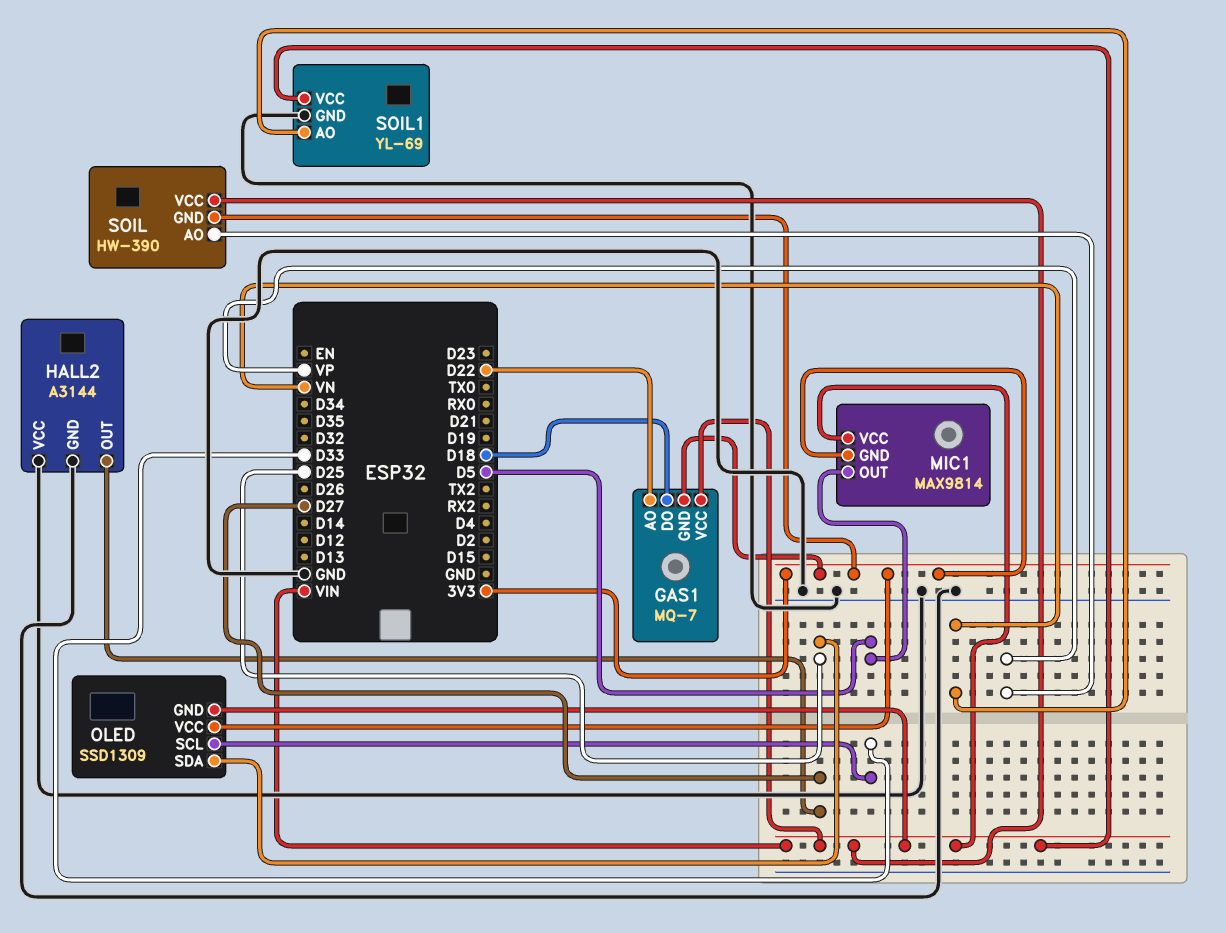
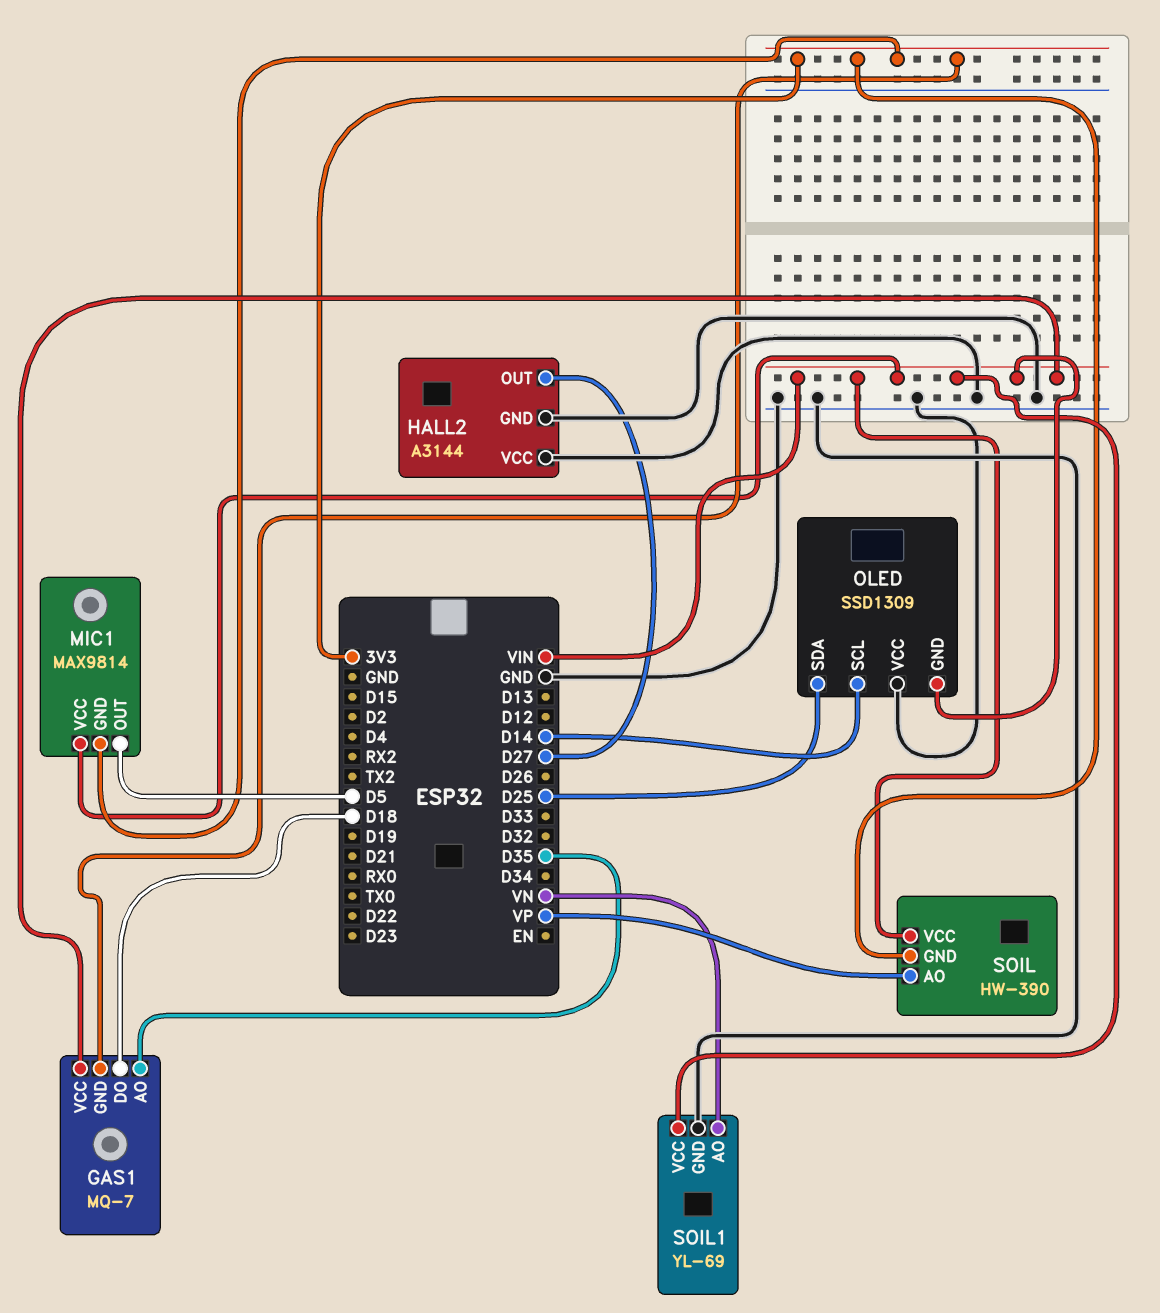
GAS1 pin AO: D22 -> D35
OLED pin SCL: D33 -> D14
OLED pin VCC: 3V3 -> GND

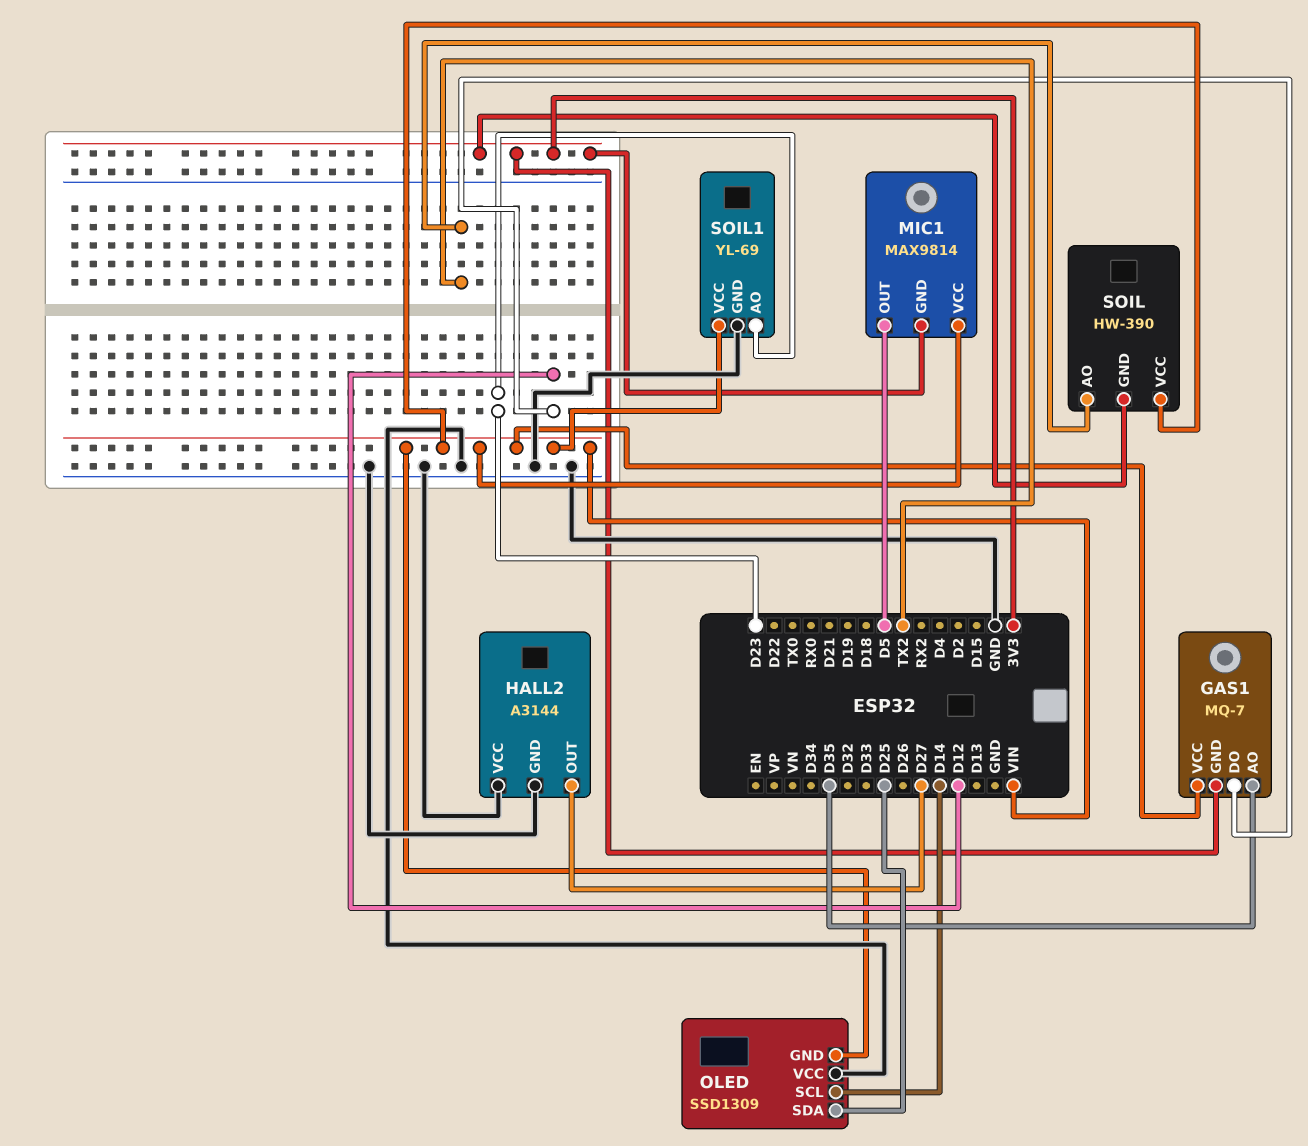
GAS1 pin DO: D18 -> D12
SOIL pin AO: VP -> TX2
SOIL1 pin AO: VN -> D23

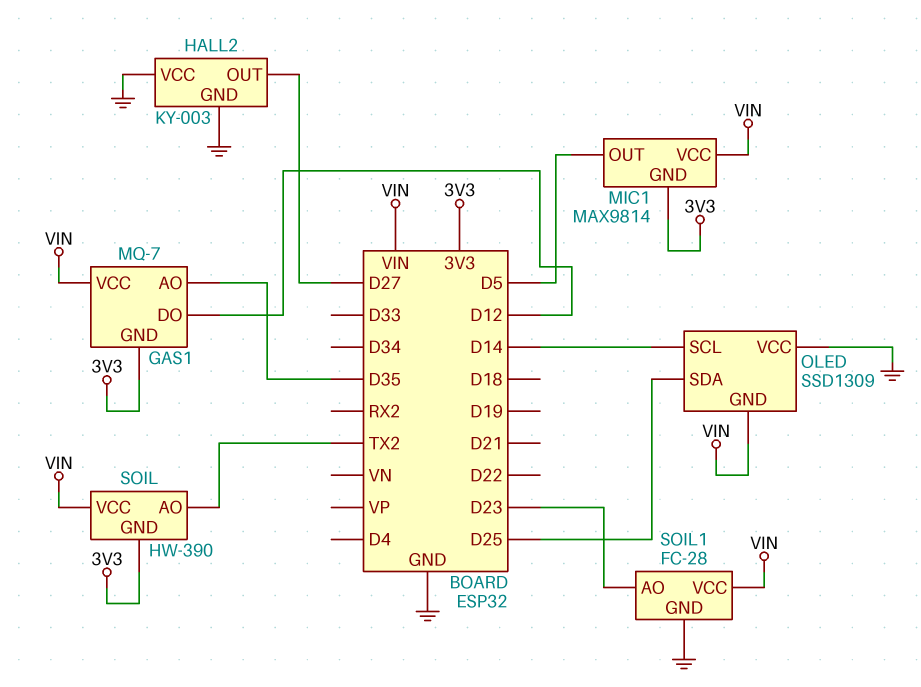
HALL2: A3144 -> KY-003
SOIL1: YL-69 -> FC-28

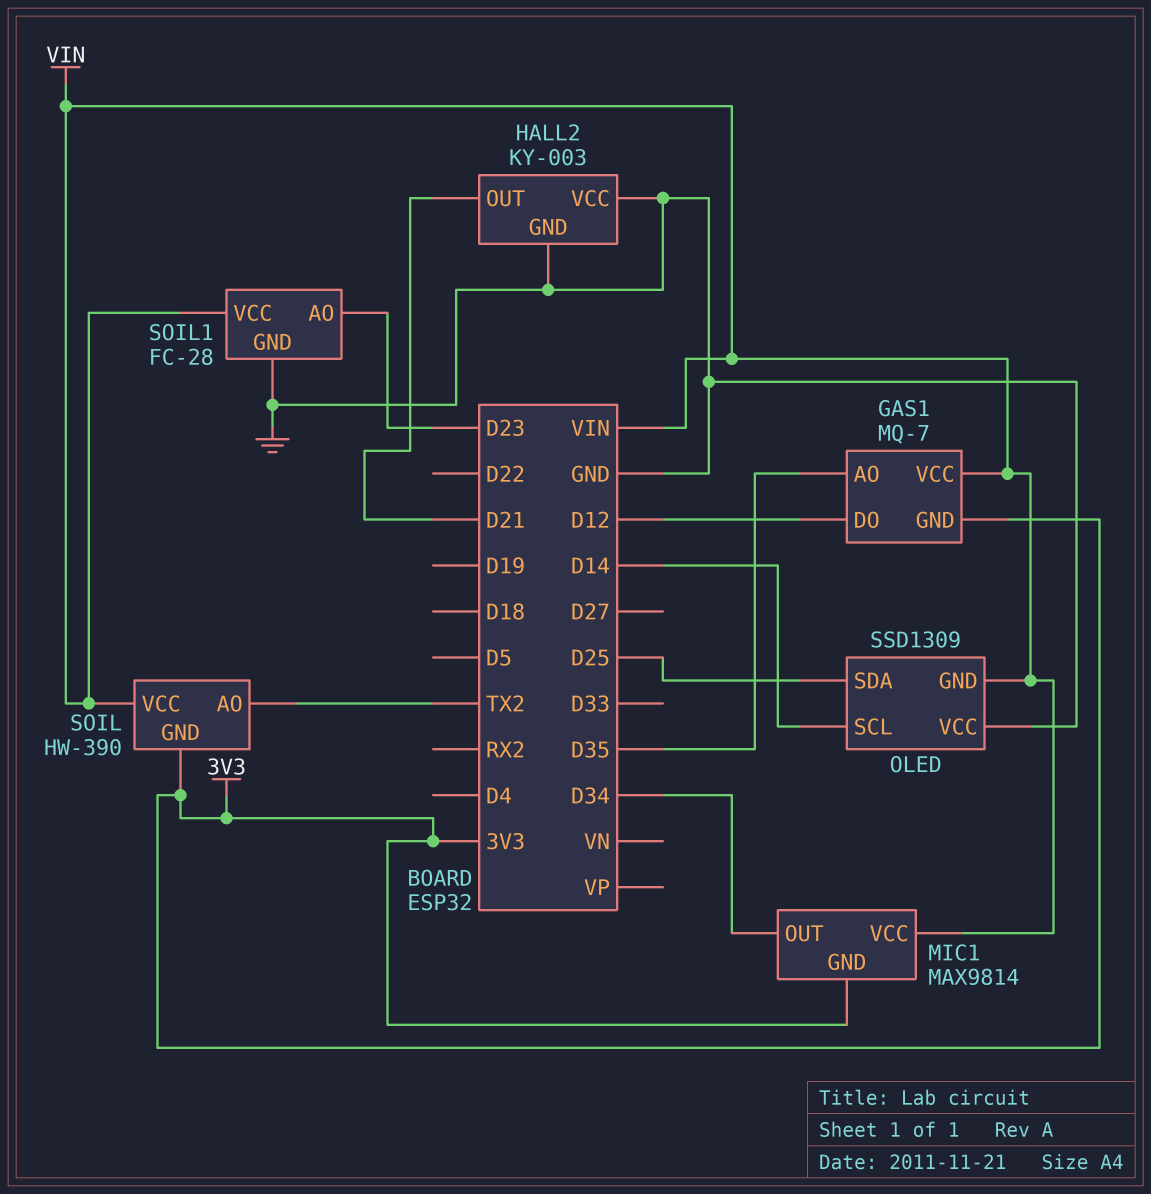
HALL2 pin OUT: D27 -> D21
MIC1 pin OUT: D5 -> D34

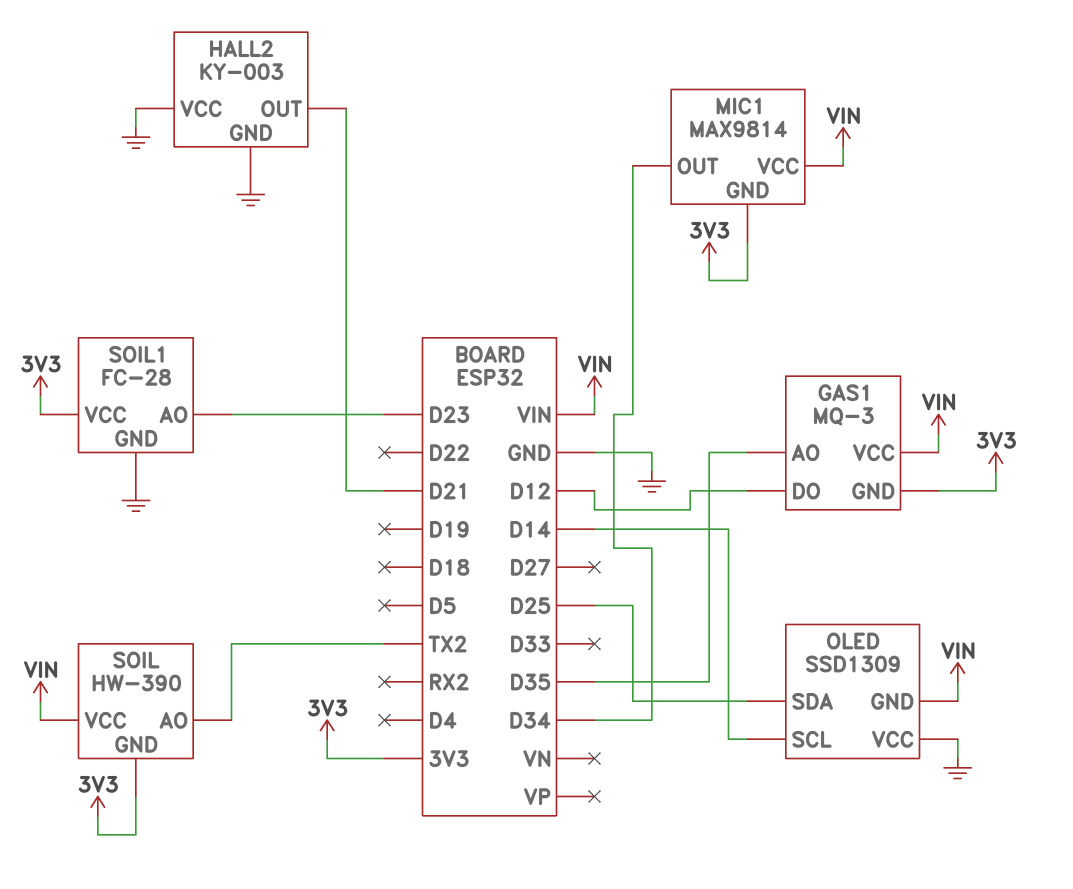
GAS1: MQ-7 -> MQ-3
SOIL1 pin VCC: VIN -> 3V3

